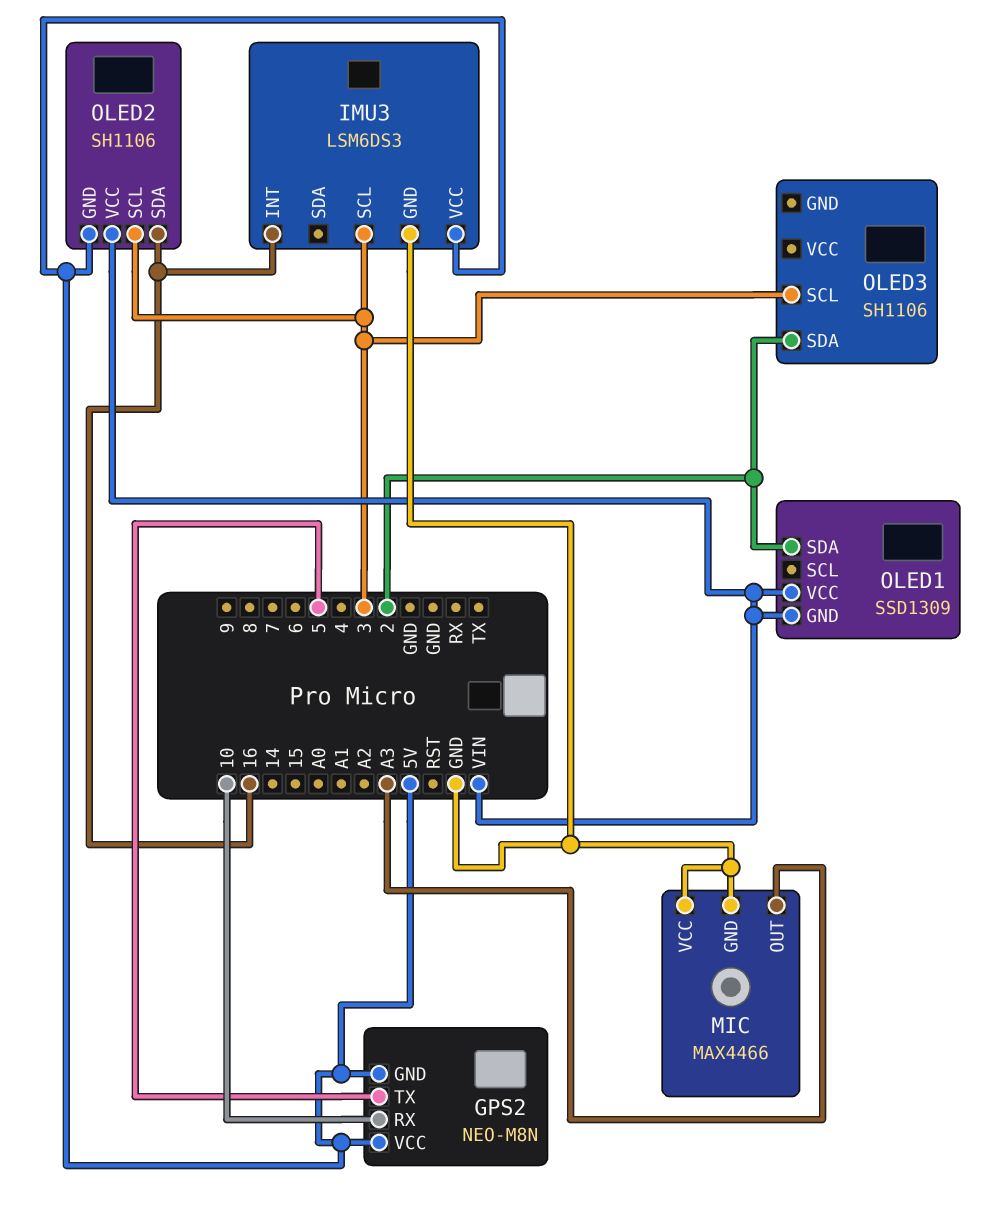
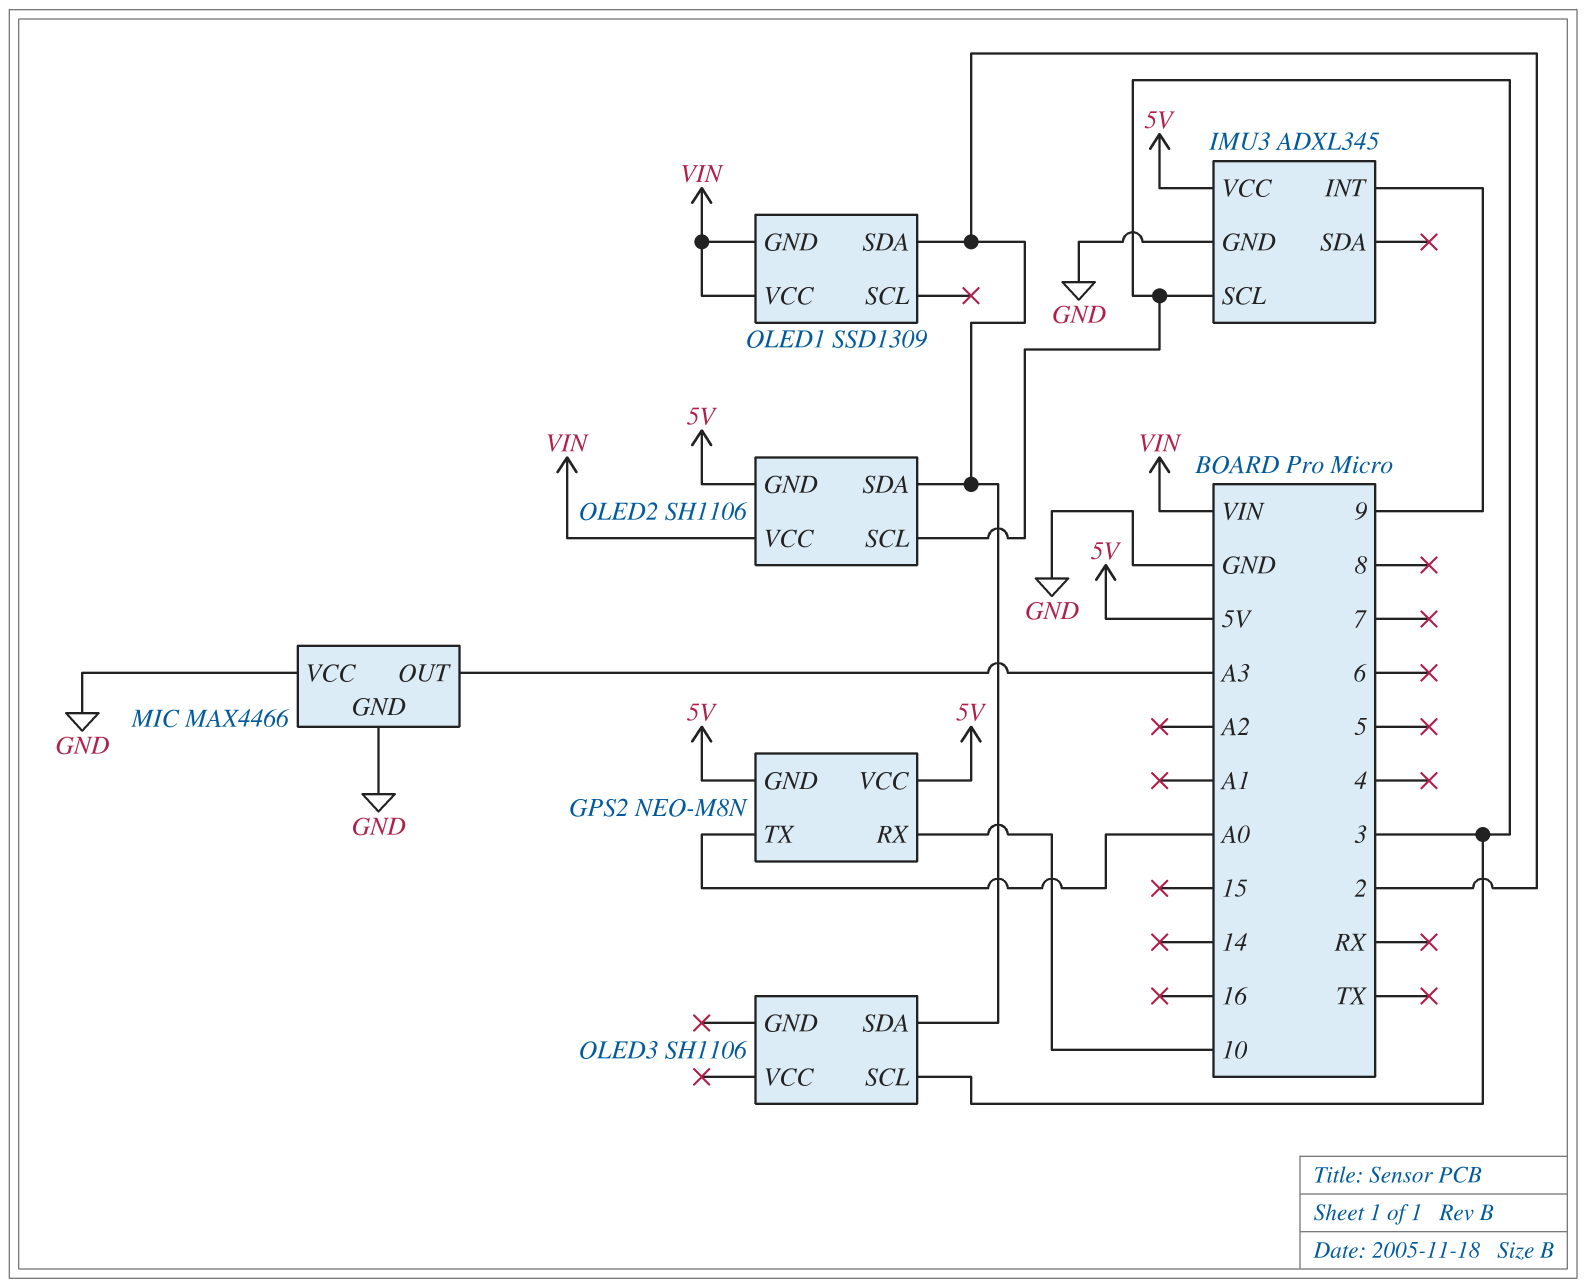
GPS2 pin TX: 5 -> A0
IMU3: LSM6DS3 -> ADXL345
IMU3 pin INT: 16 -> 9
OLED2 pin SDA: 16 -> 2

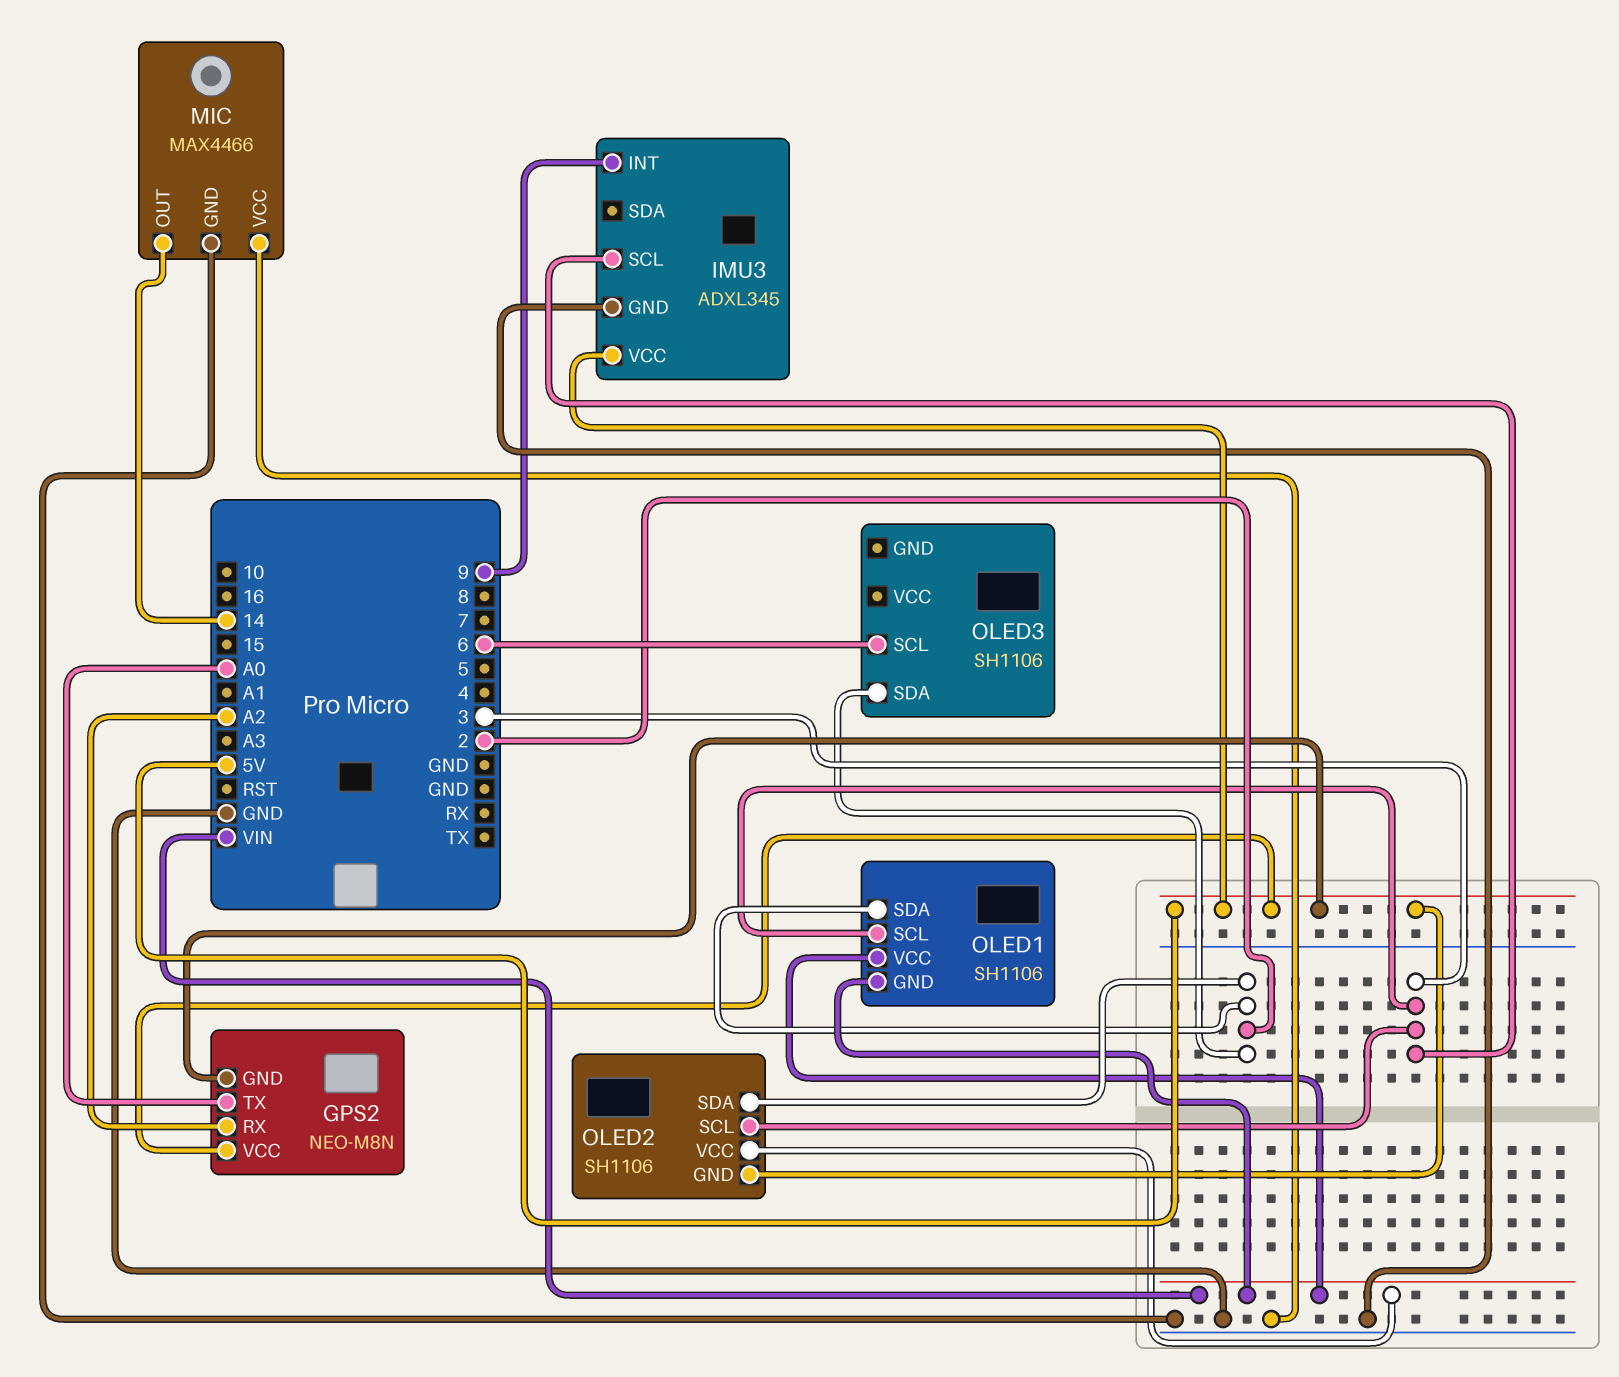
GPS2 pin RX: 10 -> A2
MIC pin OUT: A3 -> 14
OLED1: SSD1309 -> SH1106
OLED1 pin SCL: none -> 3
OLED3 pin SCL: 3 -> 6

